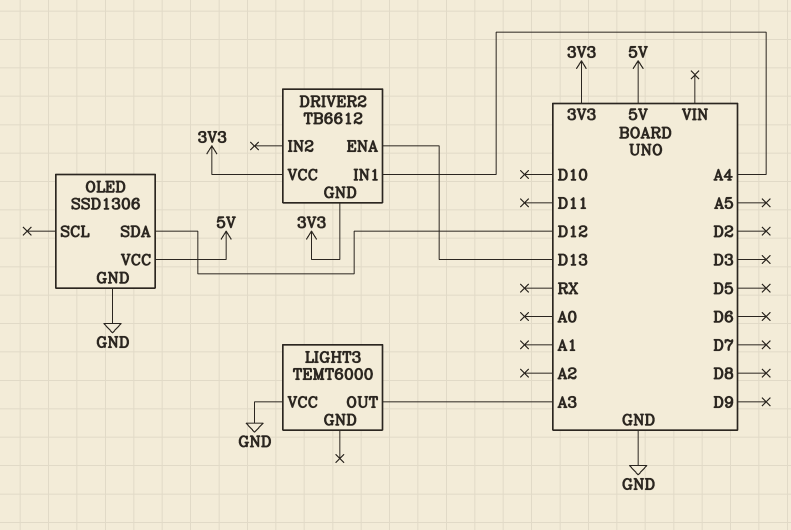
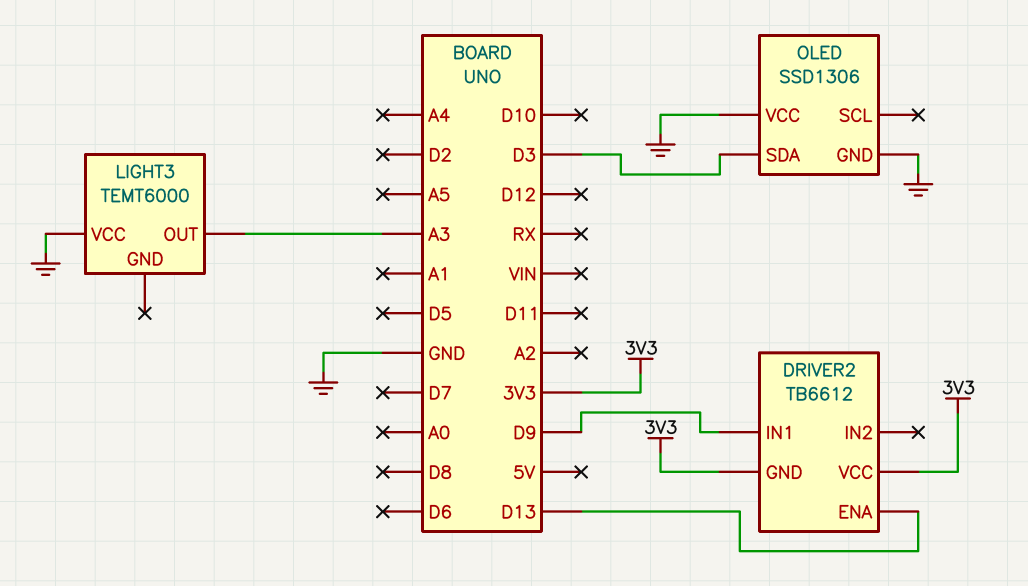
DRIVER2 pin IN1: A4 -> D9
OLED pin SDA: D12 -> D3
OLED pin VCC: 5V -> GND

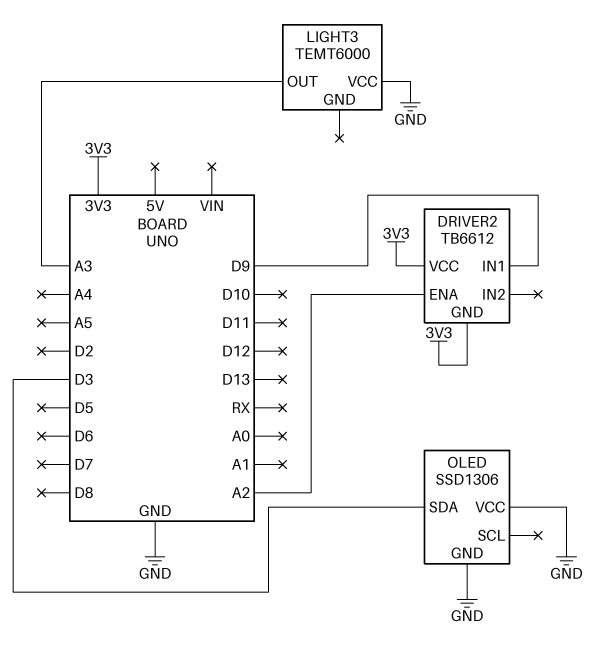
DRIVER2 pin ENA: D13 -> A2

